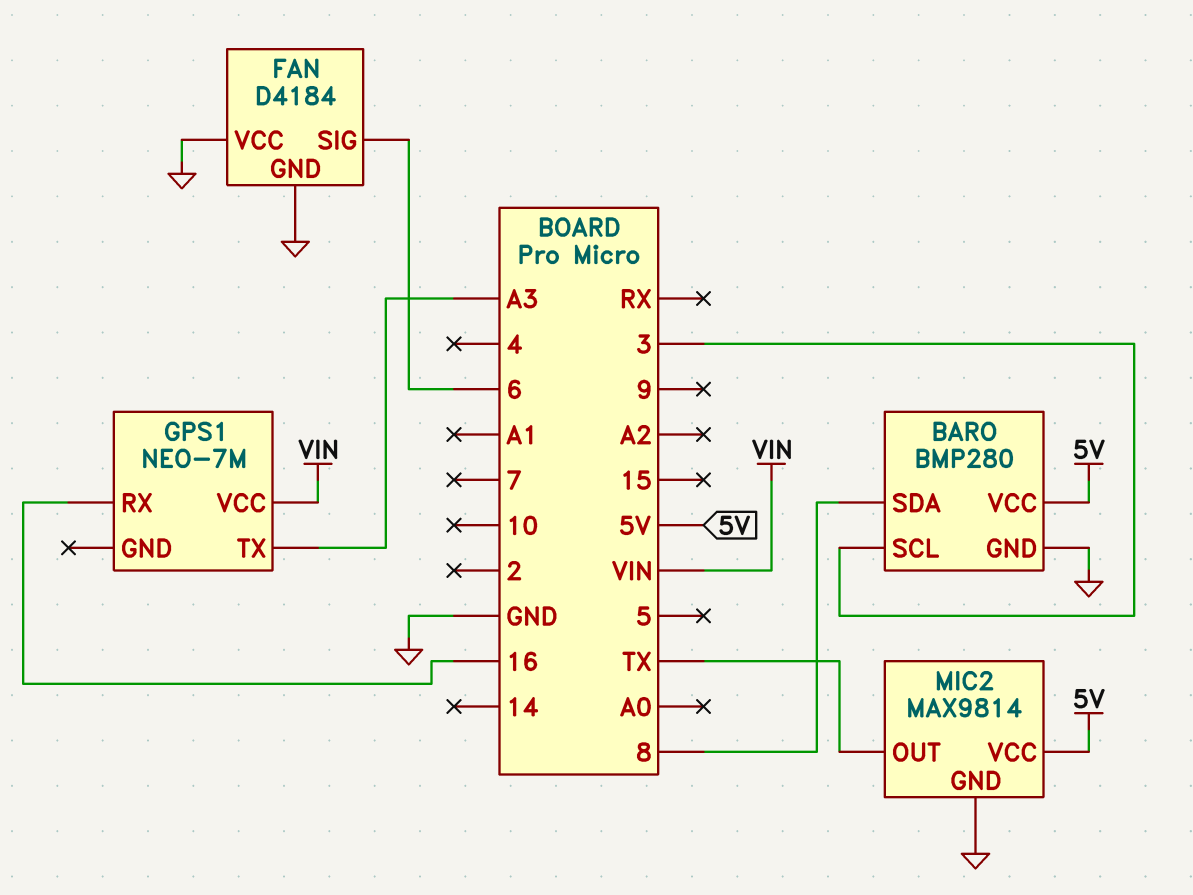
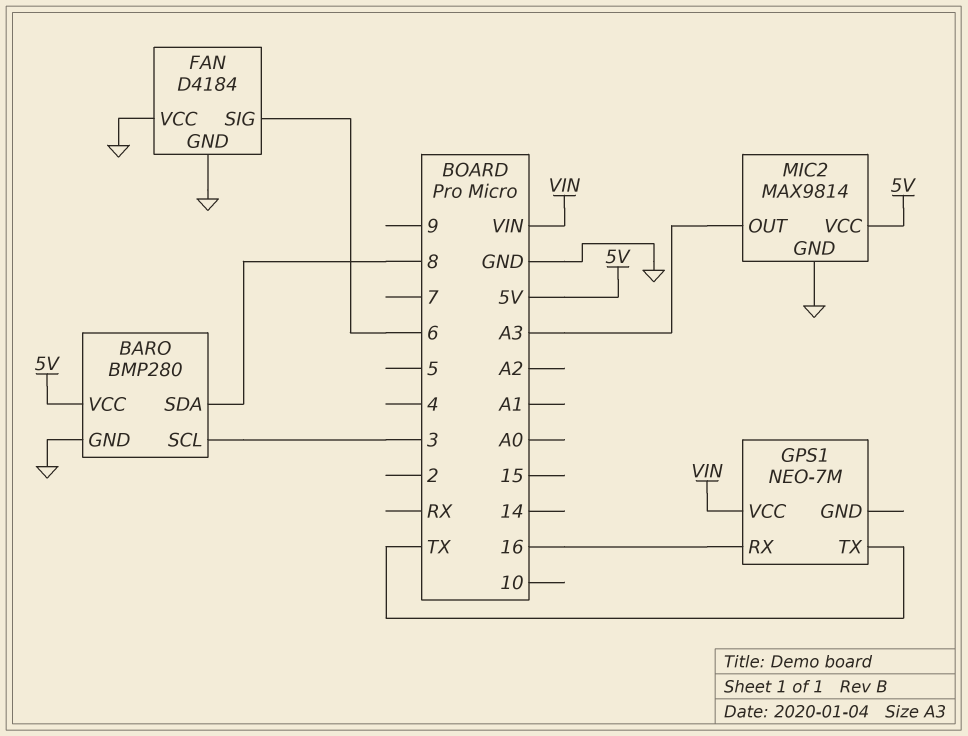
GPS1 pin TX: A3 -> TX
MIC2 pin OUT: TX -> A3

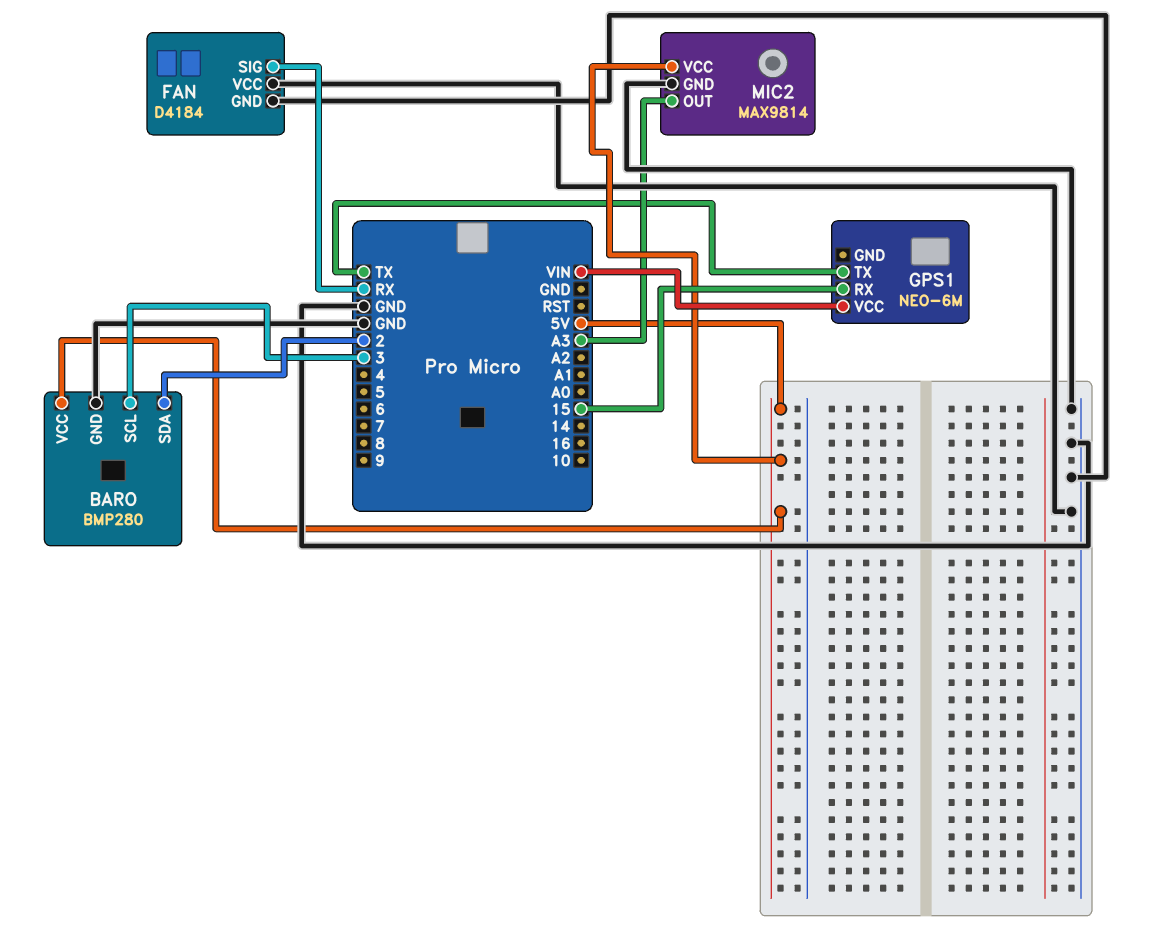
BARO pin SDA: 8 -> 2
FAN pin SIG: 6 -> RX
GPS1: NEO-7M -> NEO-6M
GPS1 pin RX: 16 -> 15

